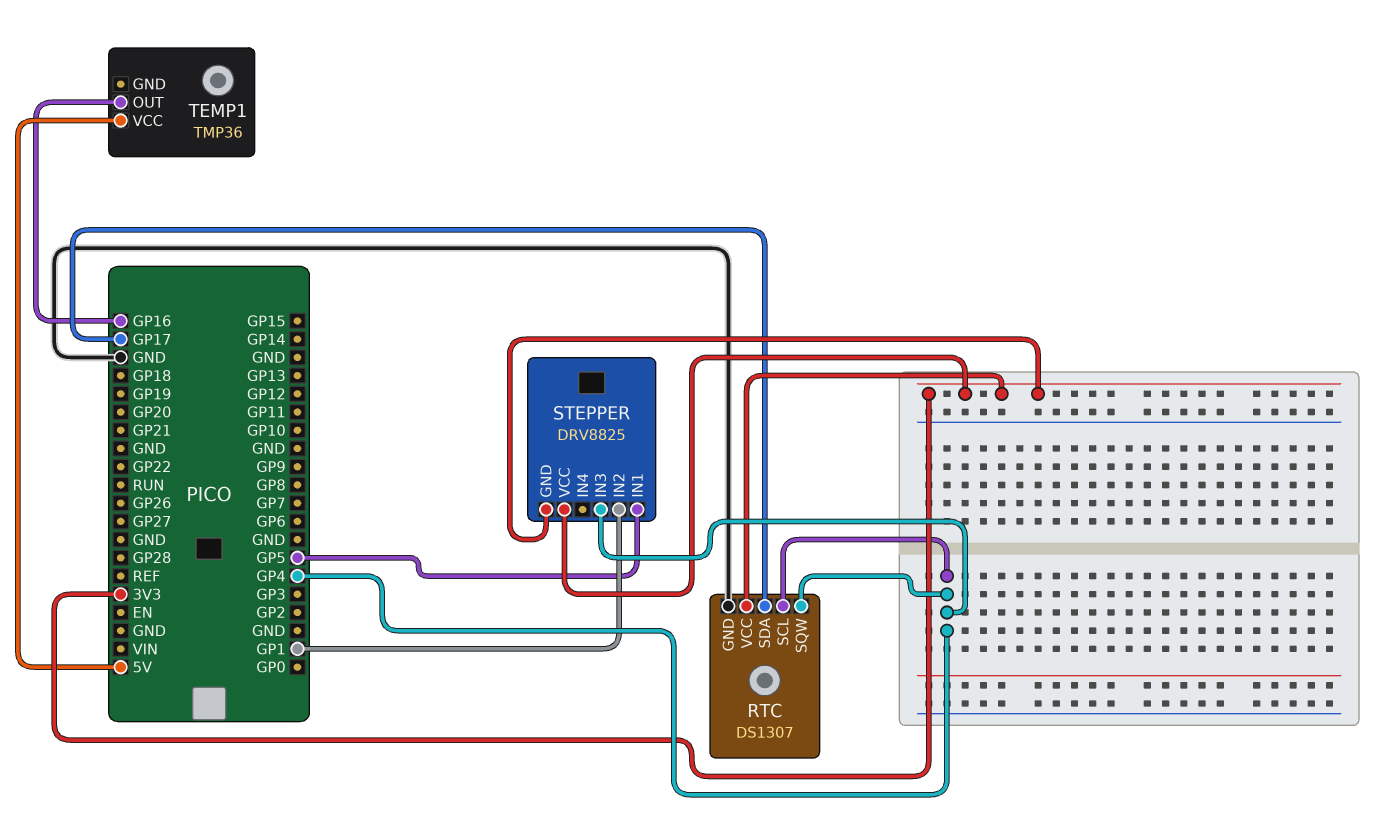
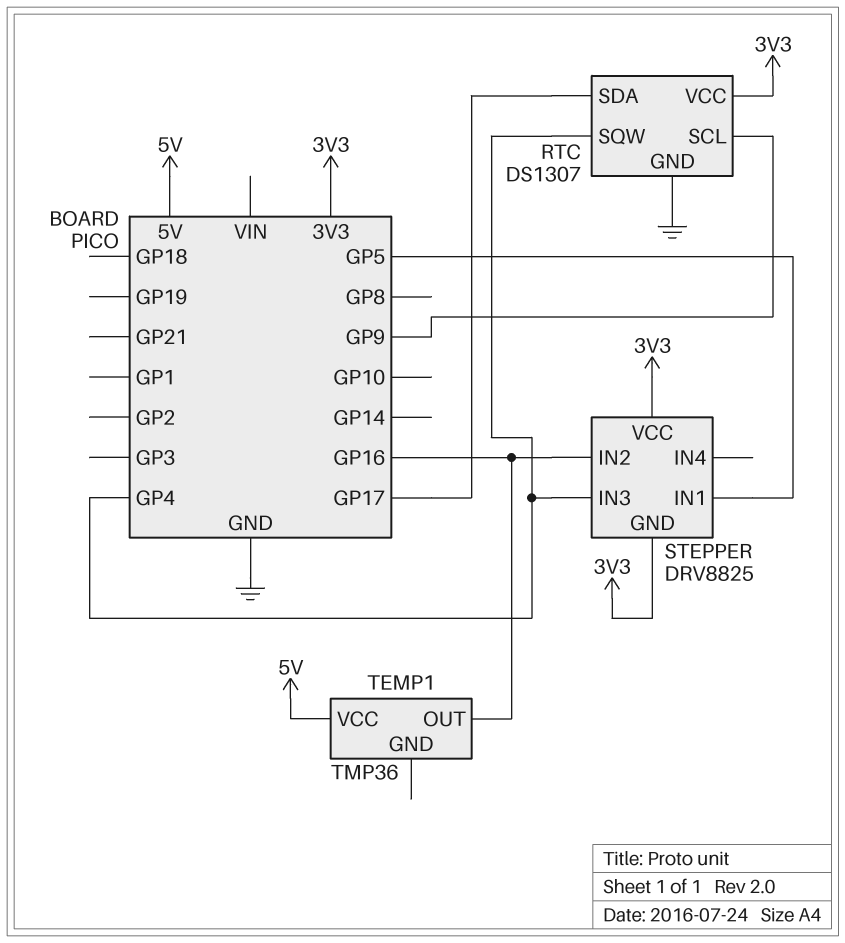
RTC pin SCL: GP4 -> GP9
STEPPER pin IN2: GP1 -> GP16

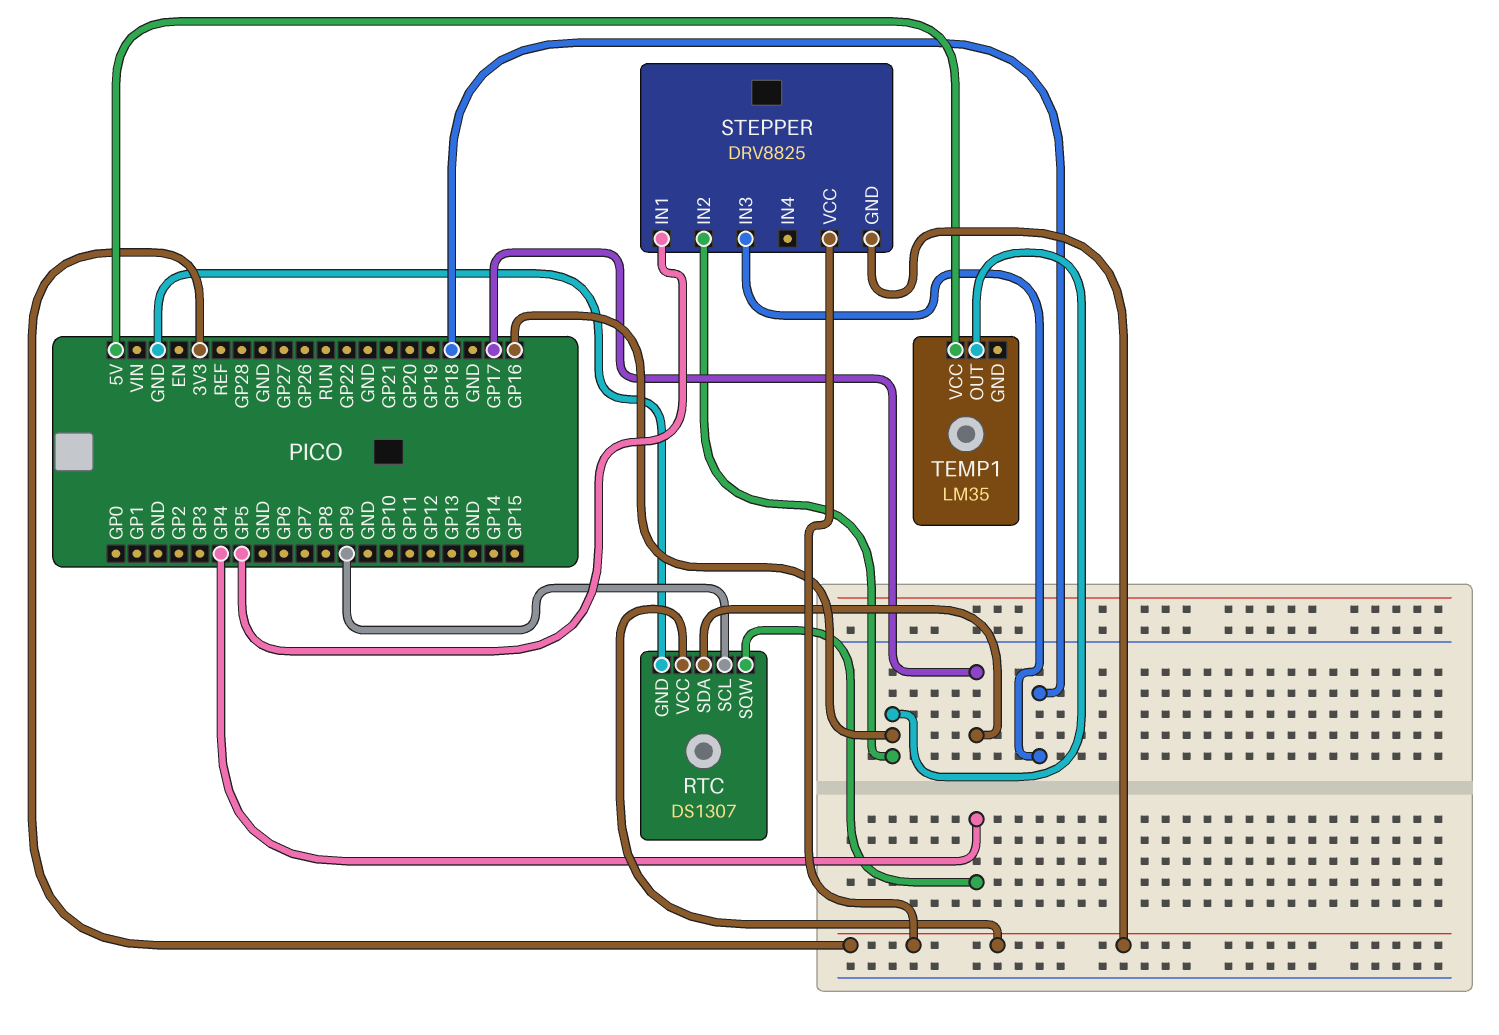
STEPPER pin IN3: GP4 -> GP18
TEMP1: TMP36 -> LM35

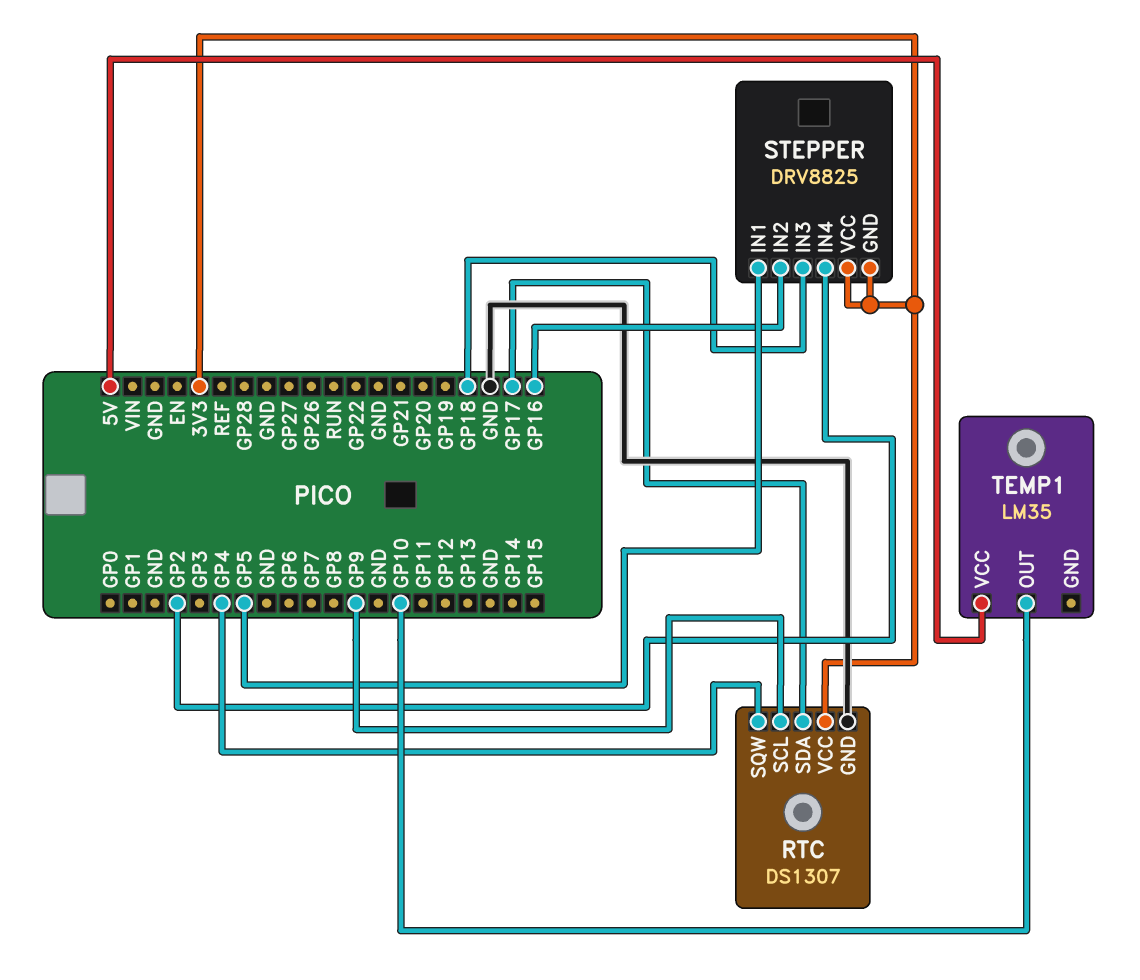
STEPPER pin IN4: none -> GP2
TEMP1 pin OUT: GP16 -> GP10

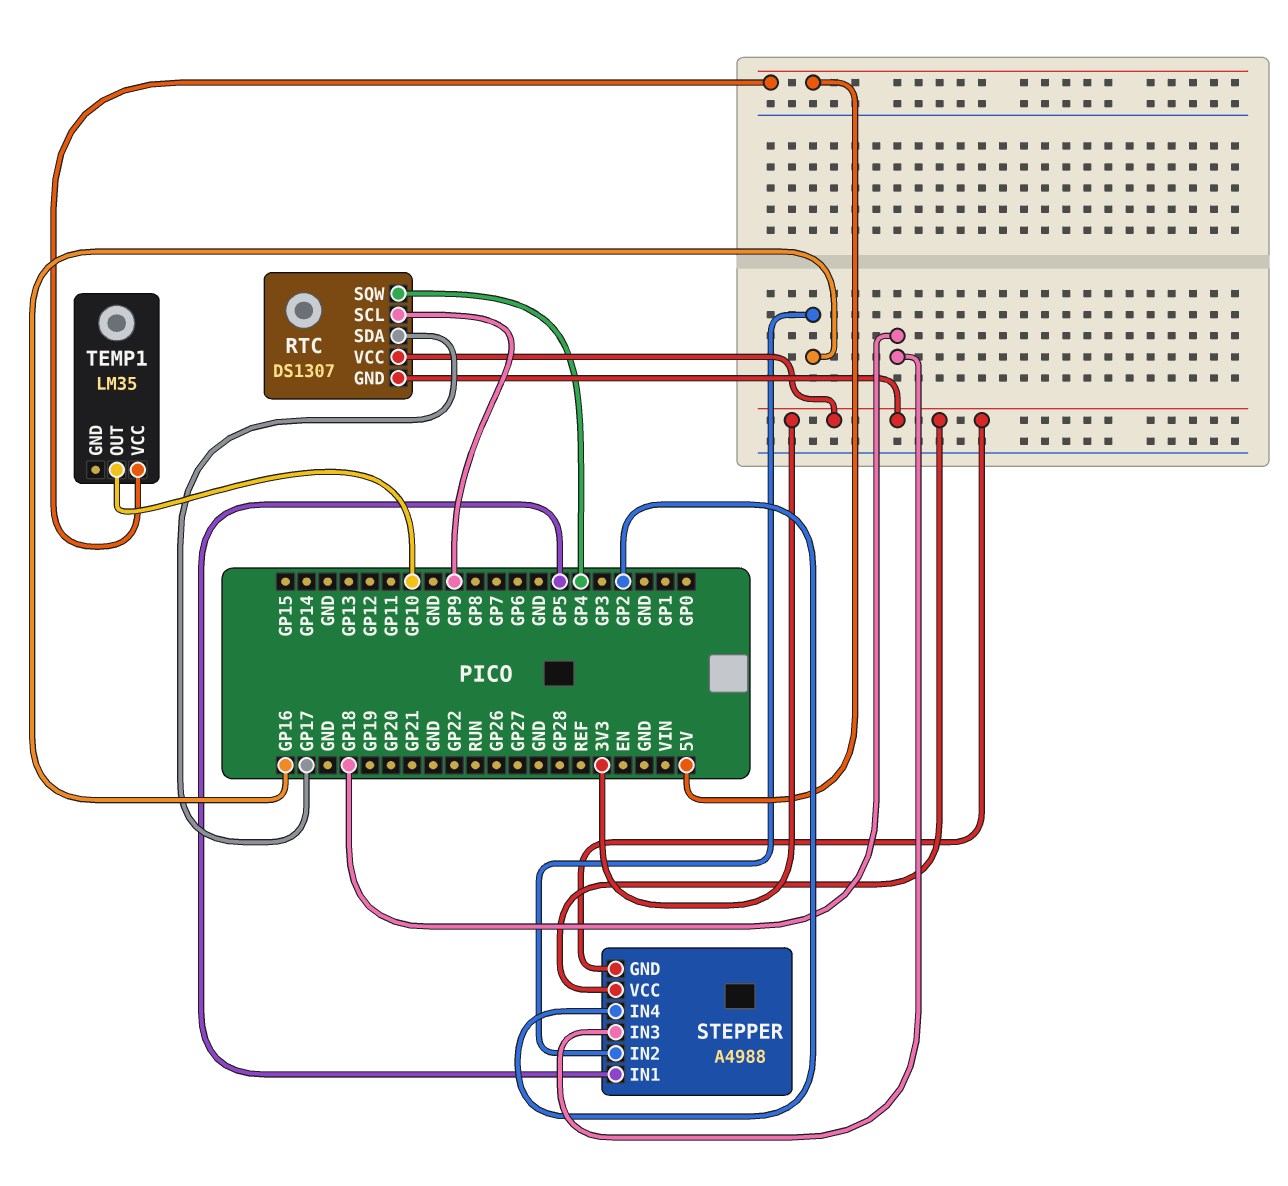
RTC pin GND: GND -> 3V3
STEPPER: DRV8825 -> A4988

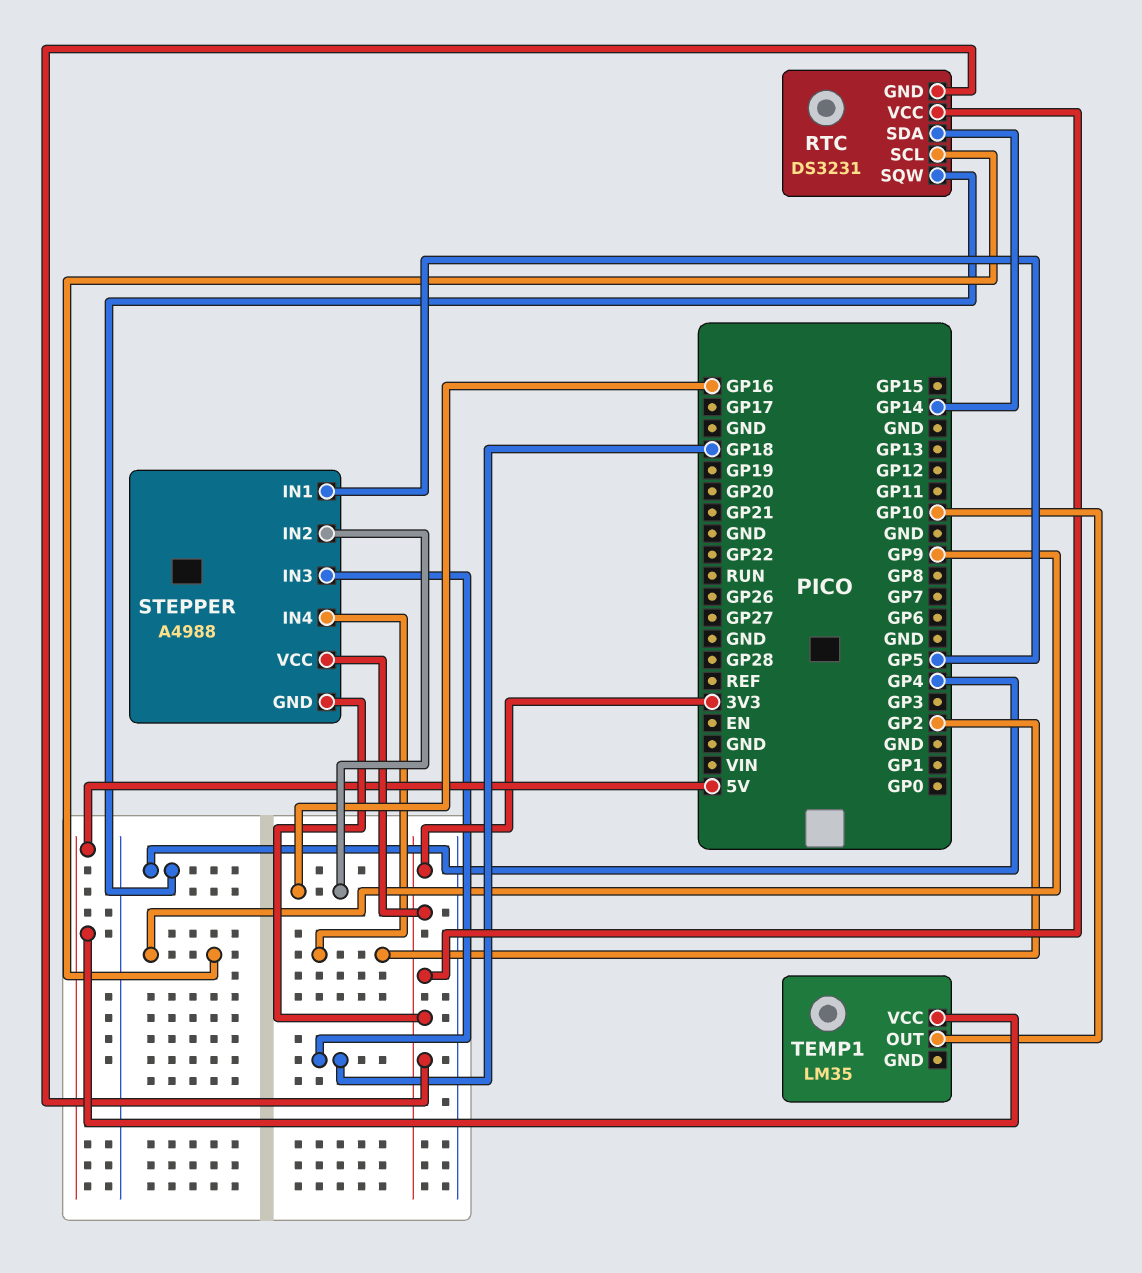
RTC: DS1307 -> DS3231
RTC pin SDA: GP17 -> GP14

